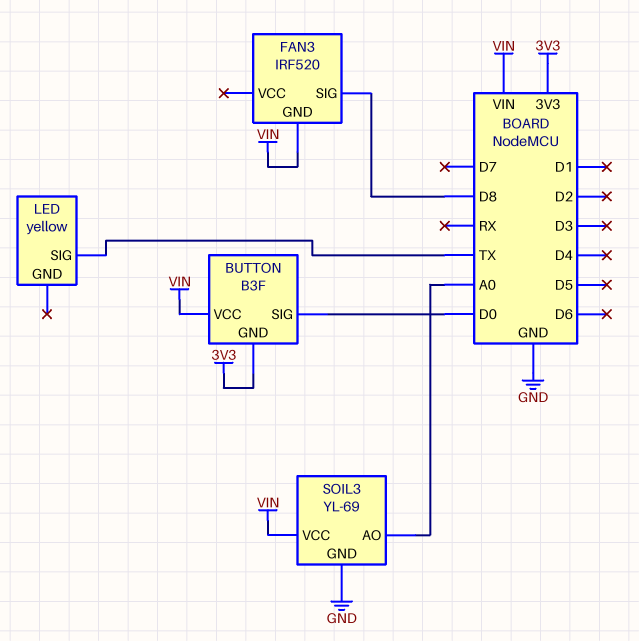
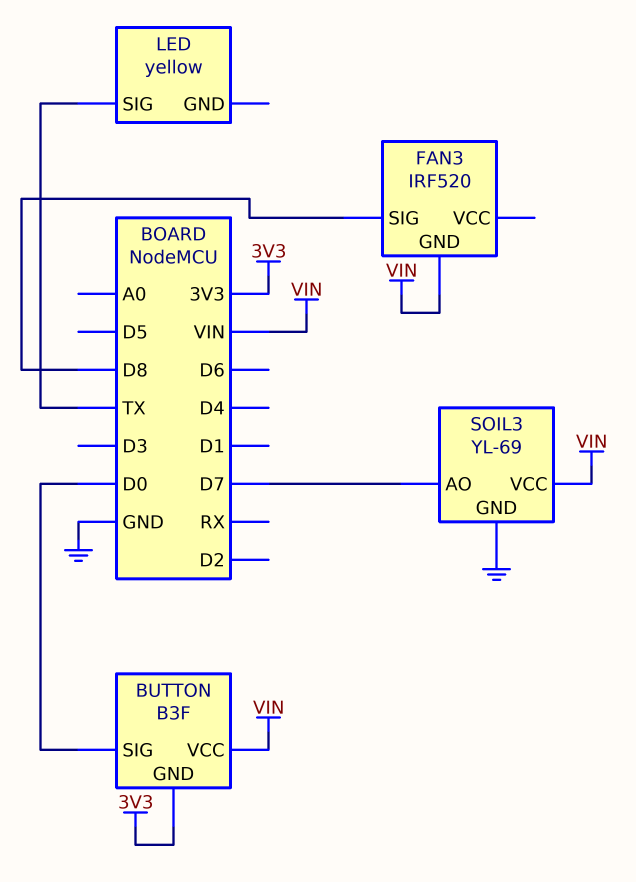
SOIL3 pin AO: A0 -> D7

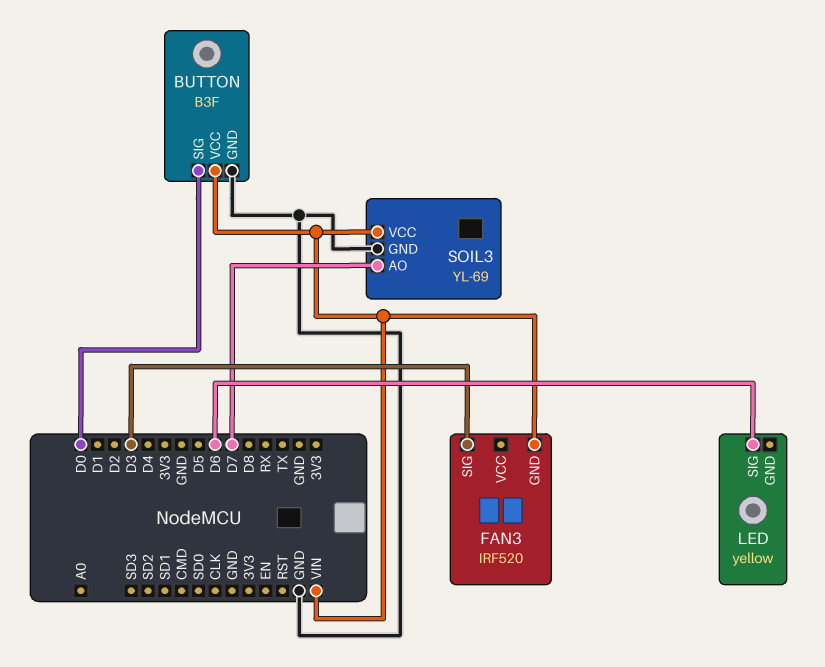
BUTTON pin GND: 3V3 -> GND
FAN3 pin SIG: D8 -> D3
LED pin SIG: TX -> D6

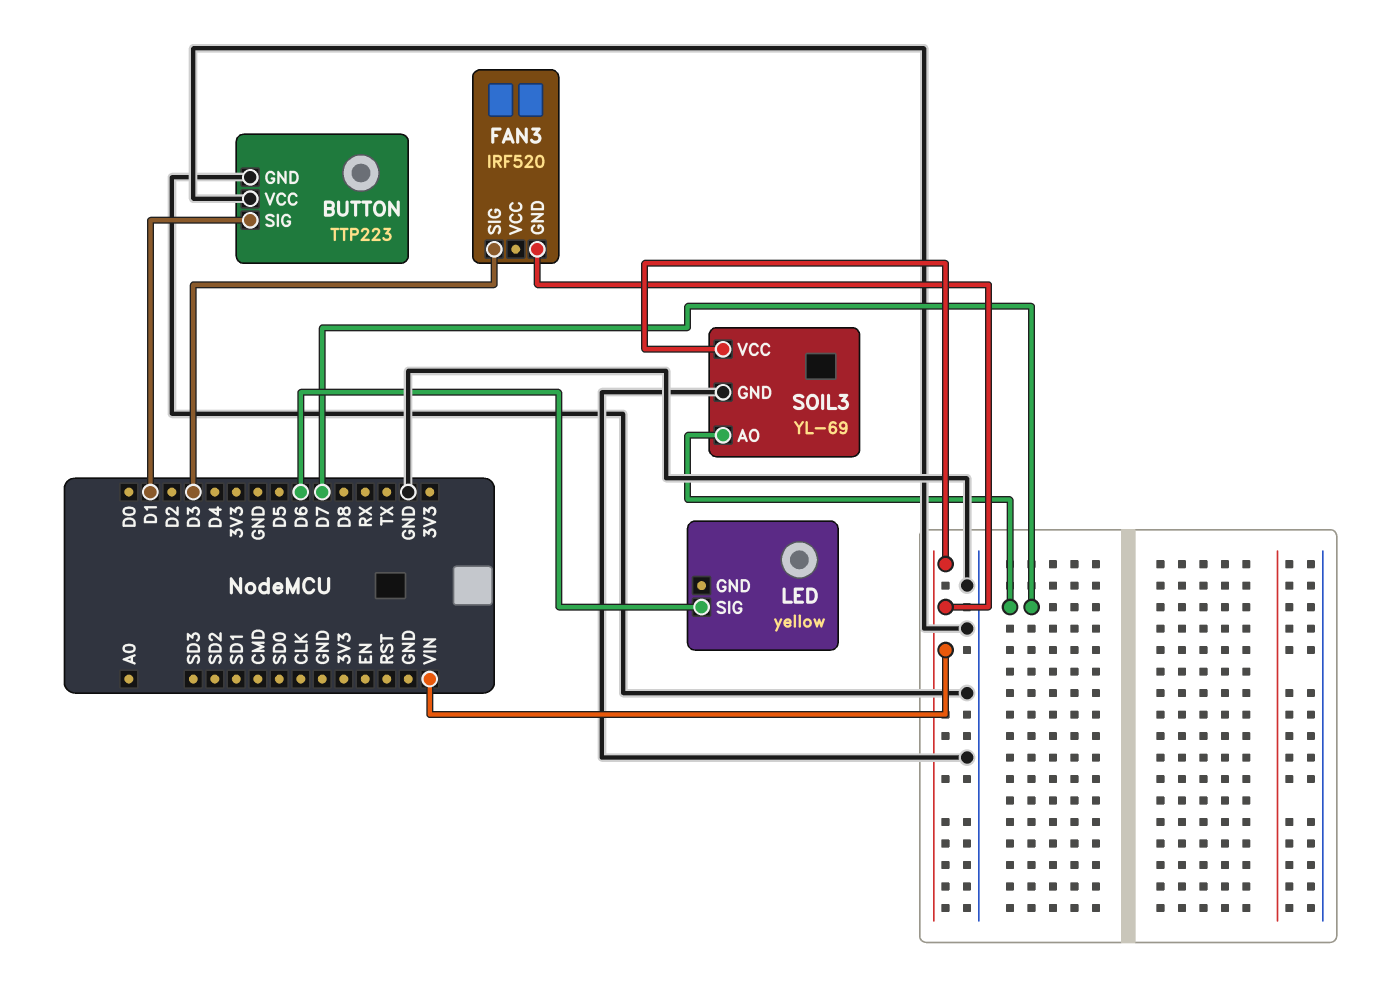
BUTTON: B3F -> TTP223
BUTTON pin SIG: D0 -> D1
BUTTON pin VCC: VIN -> GND

